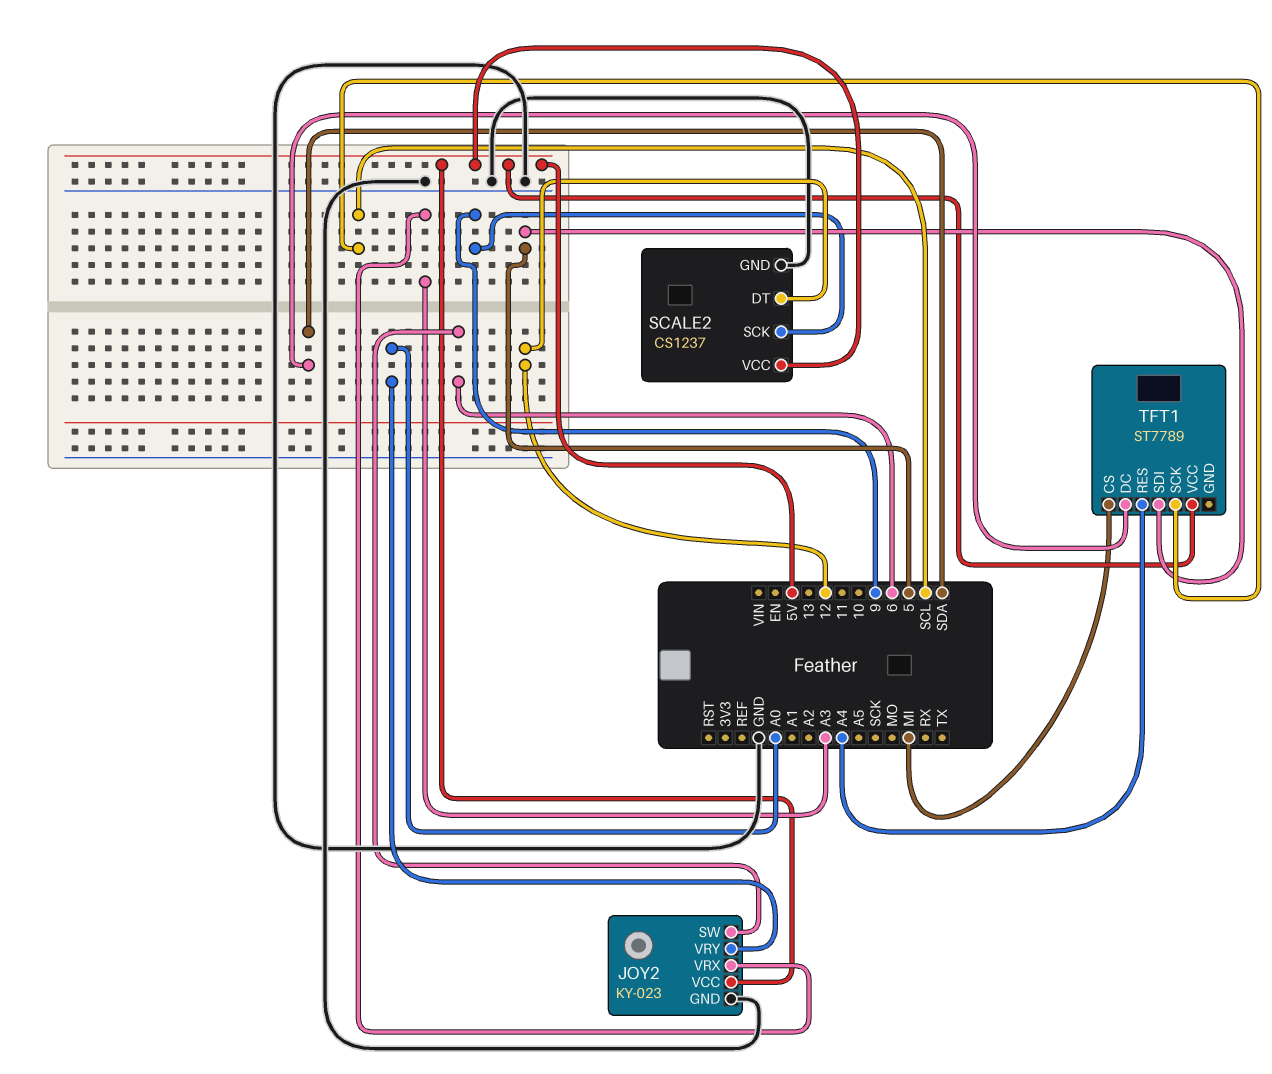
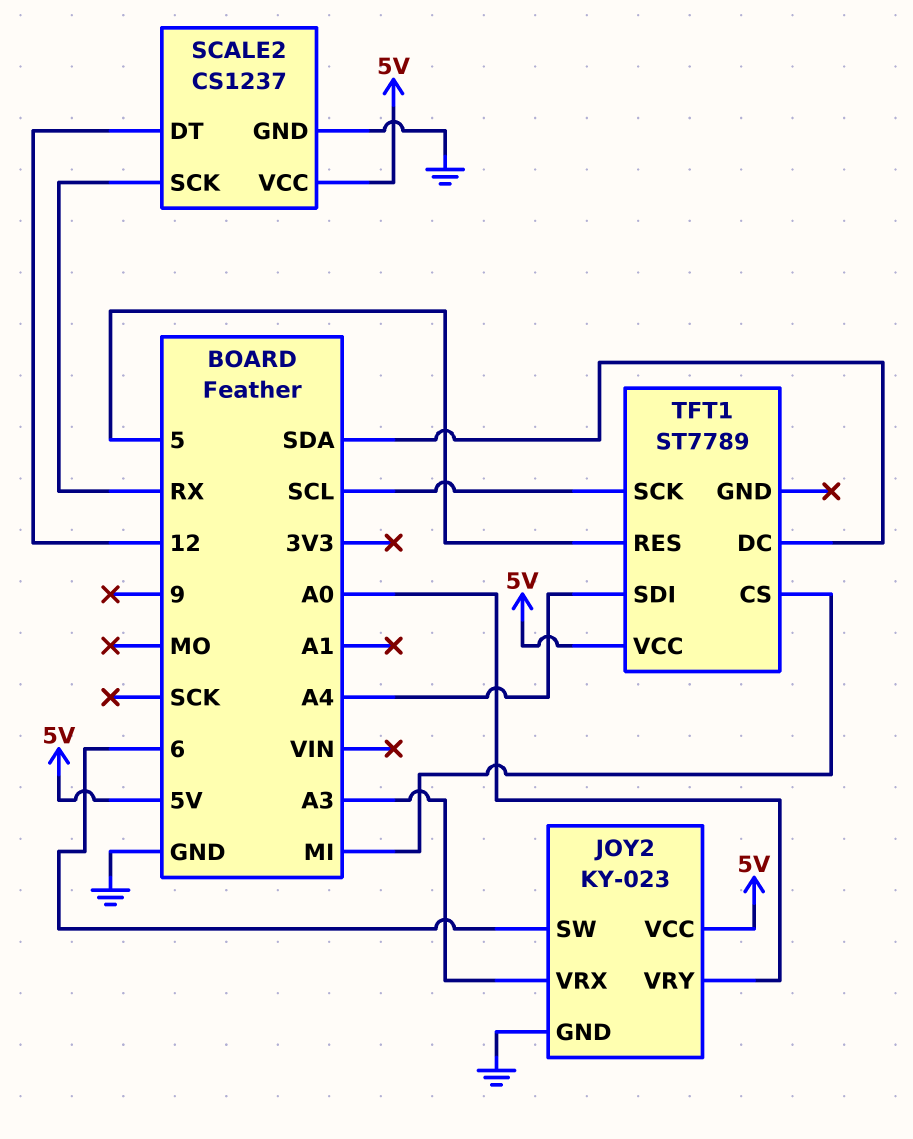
SCALE2 pin SCK: 9 -> RX
TFT1 pin RES: A4 -> 5
TFT1 pin SDI: 5 -> A4

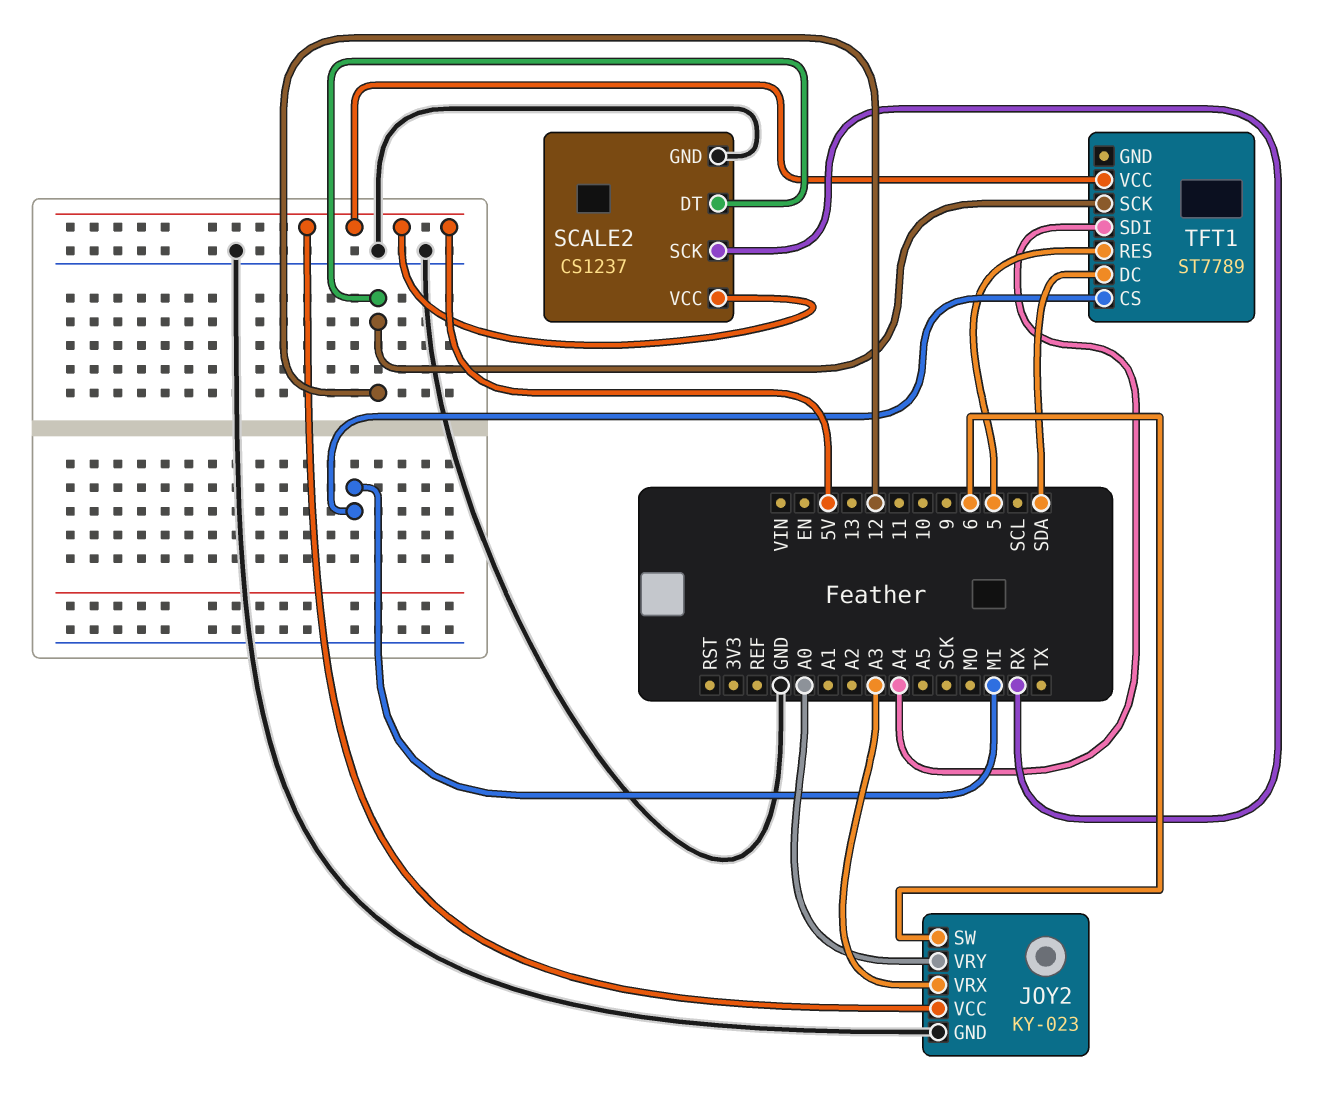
TFT1 pin SCK: SCL -> 12

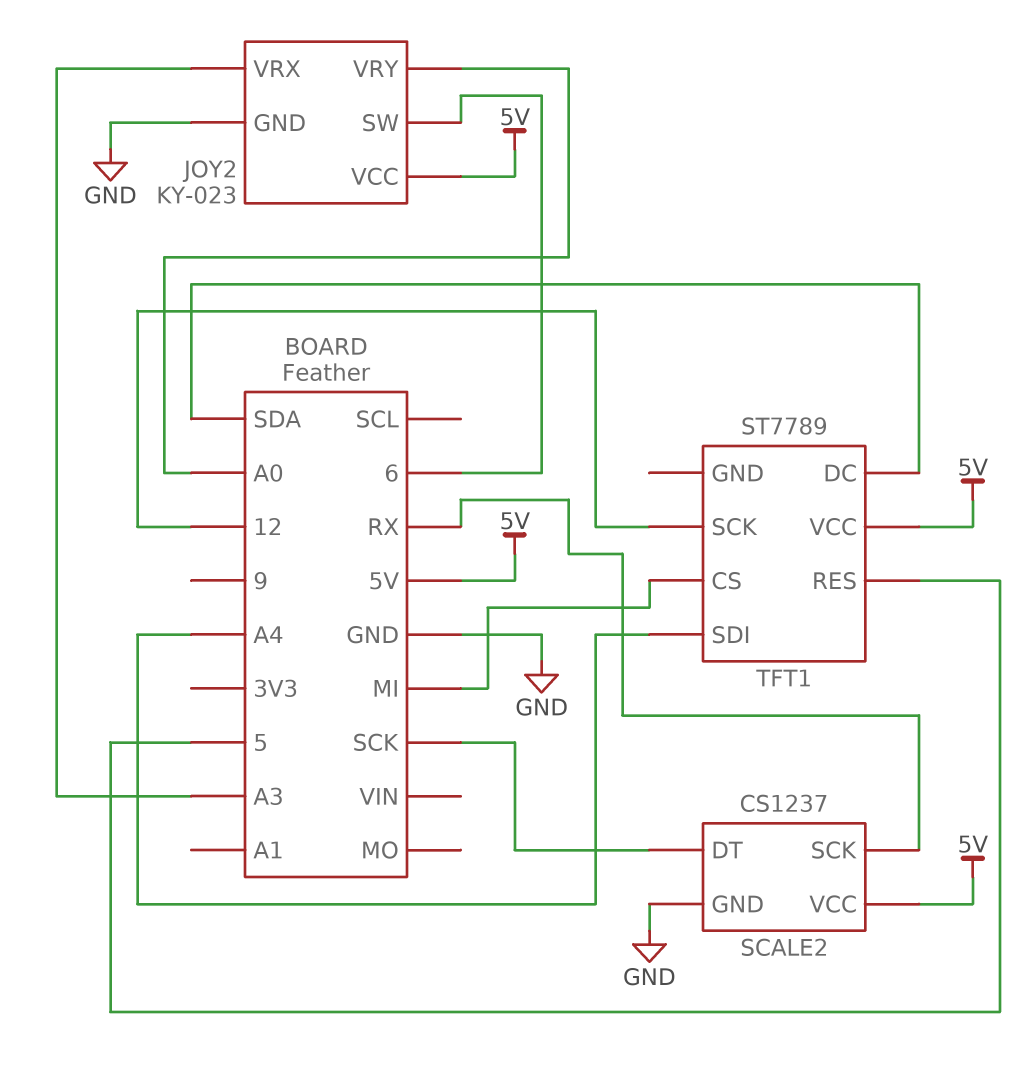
SCALE2 pin DT: 12 -> SCK

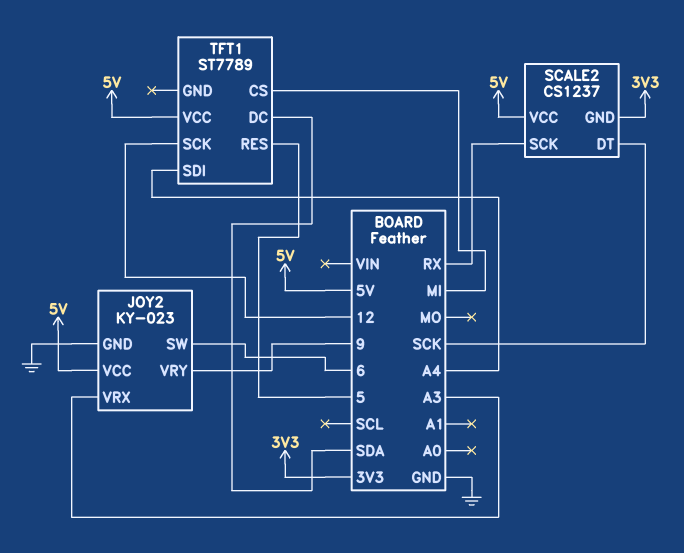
JOY2 pin VRY: A0 -> 9
SCALE2 pin GND: GND -> 3V3

